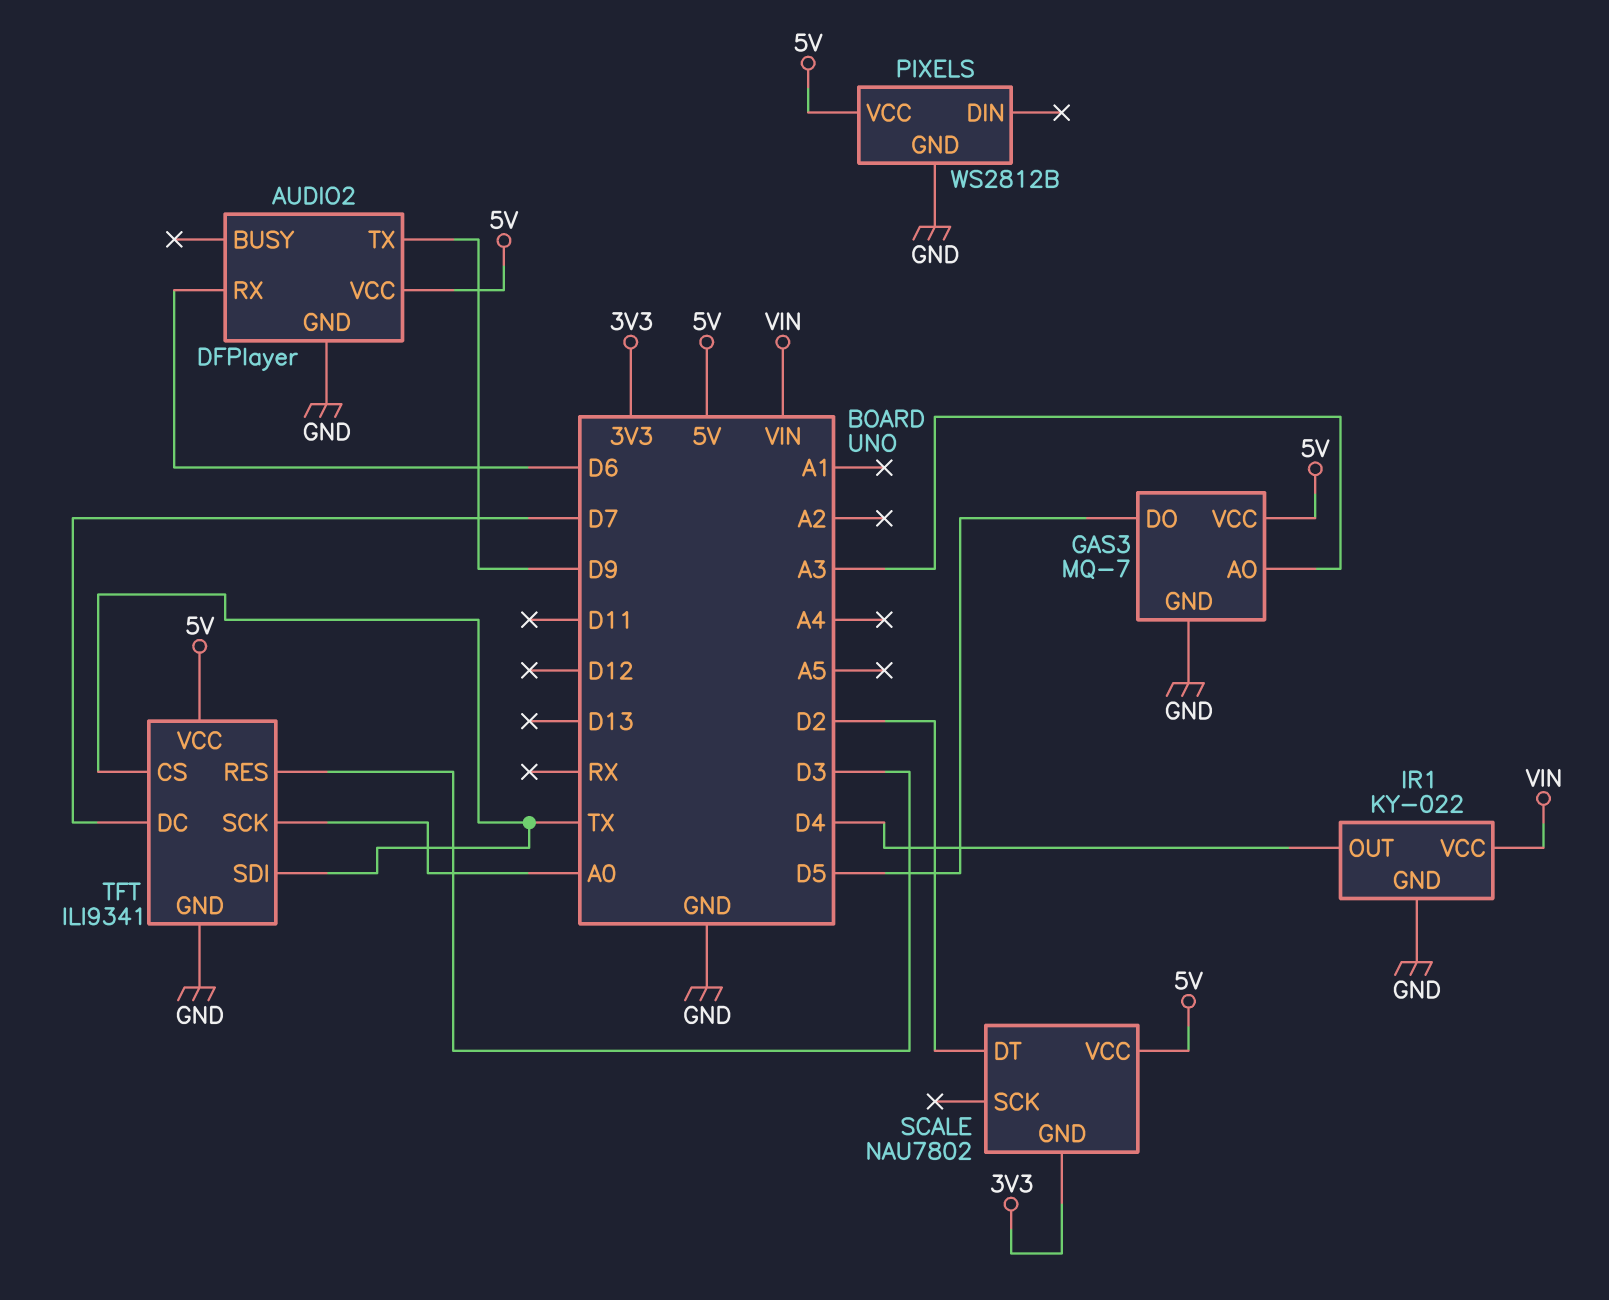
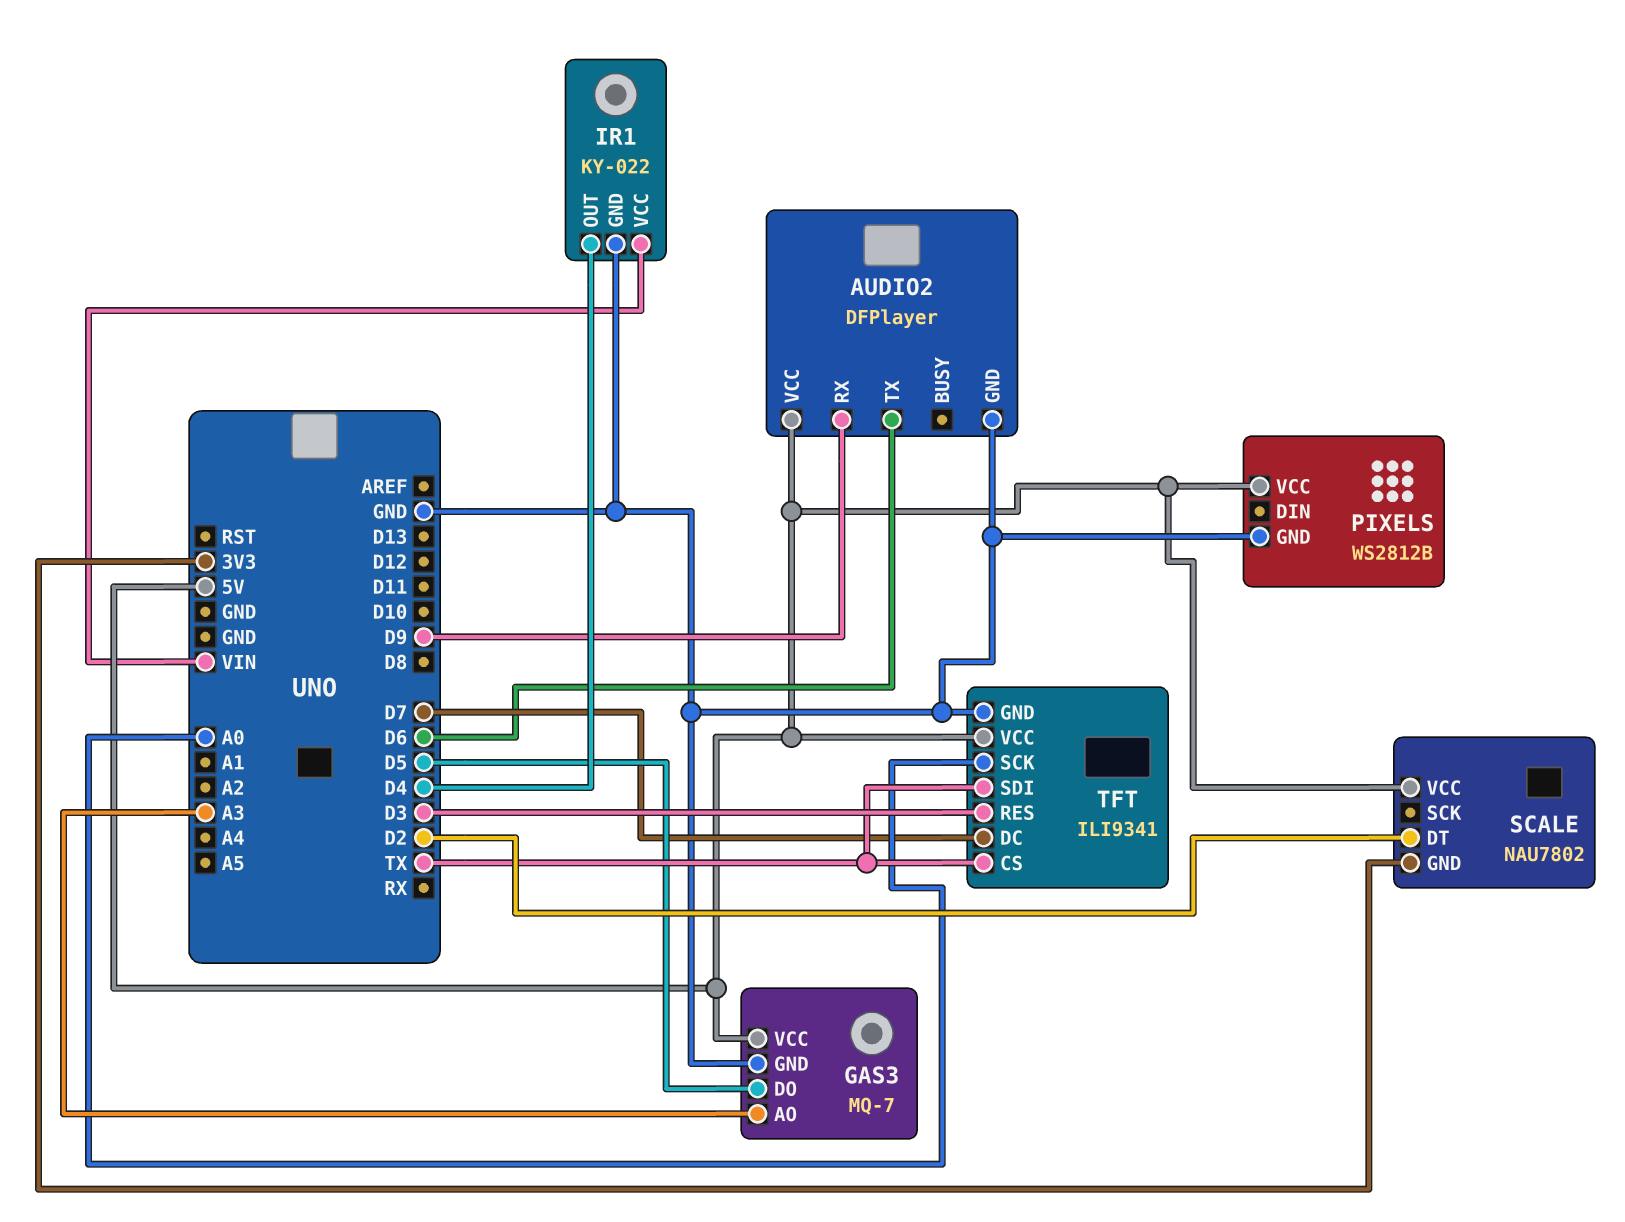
AUDIO2 pin RX: D6 -> D9
AUDIO2 pin TX: D9 -> D6

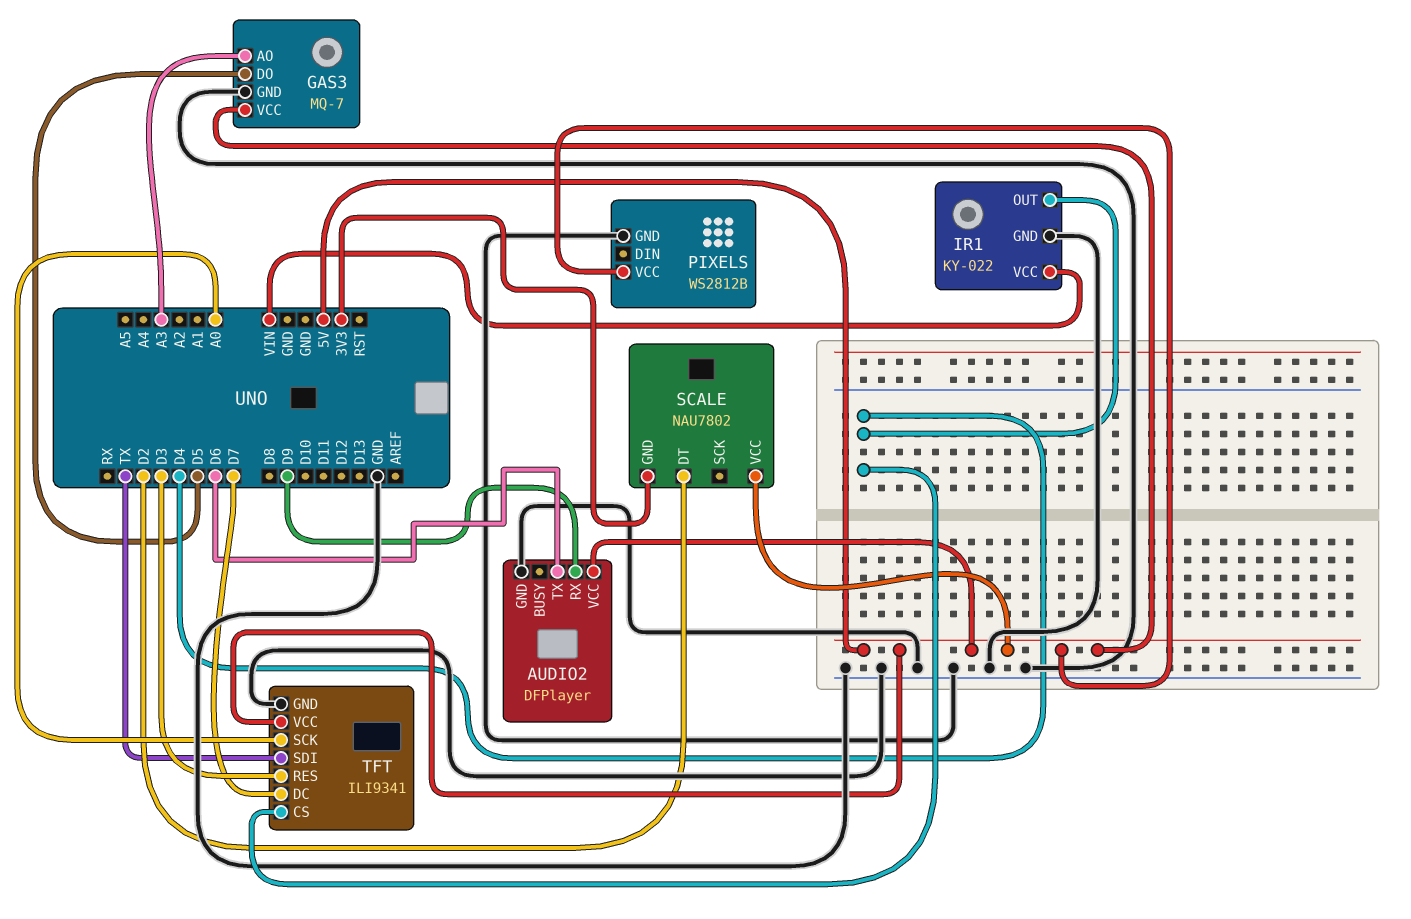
TFT pin CS: TX -> D4

